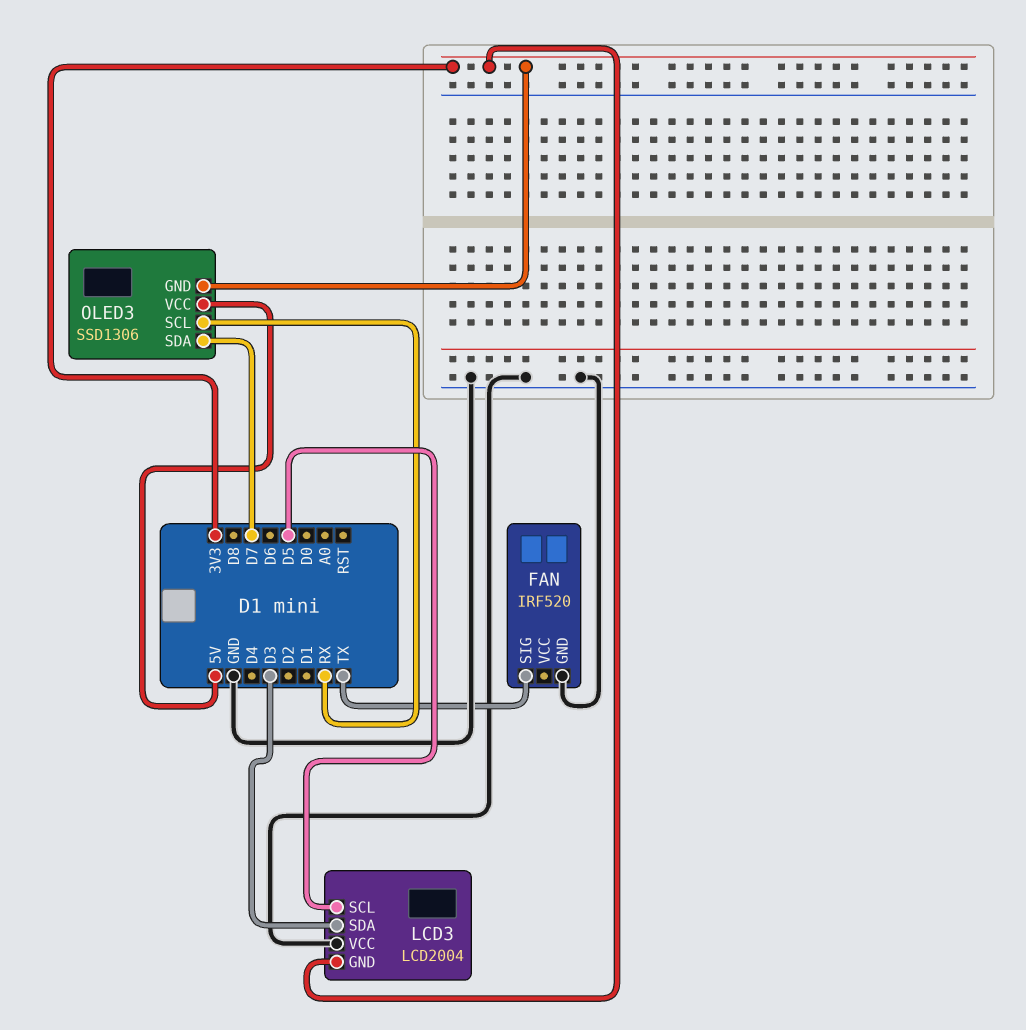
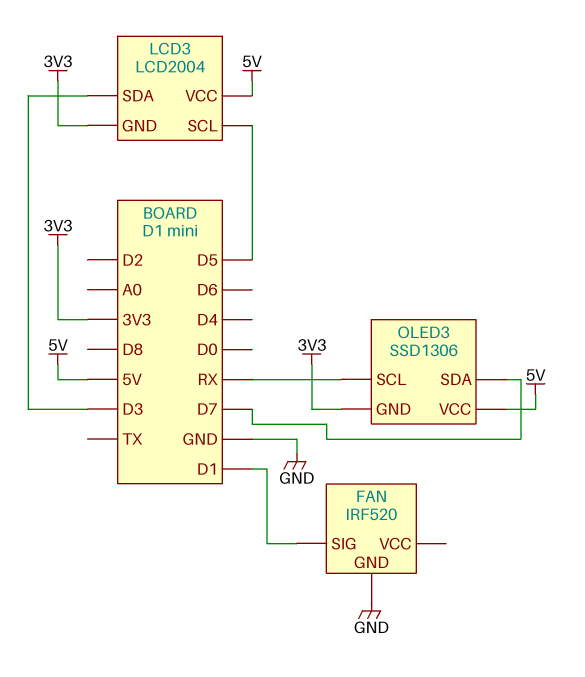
FAN pin SIG: TX -> D1
LCD3 pin VCC: GND -> 5V

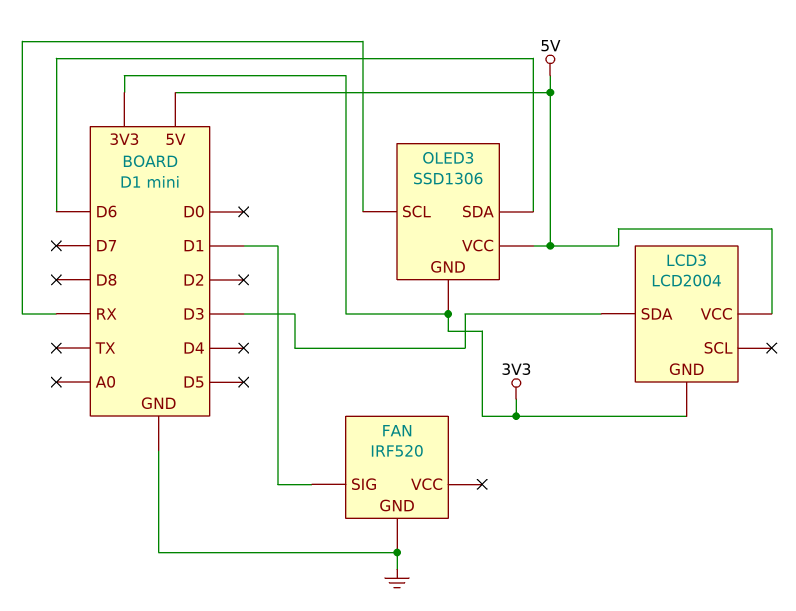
LCD3 pin SCL: D5 -> none
OLED3 pin SDA: D7 -> D6

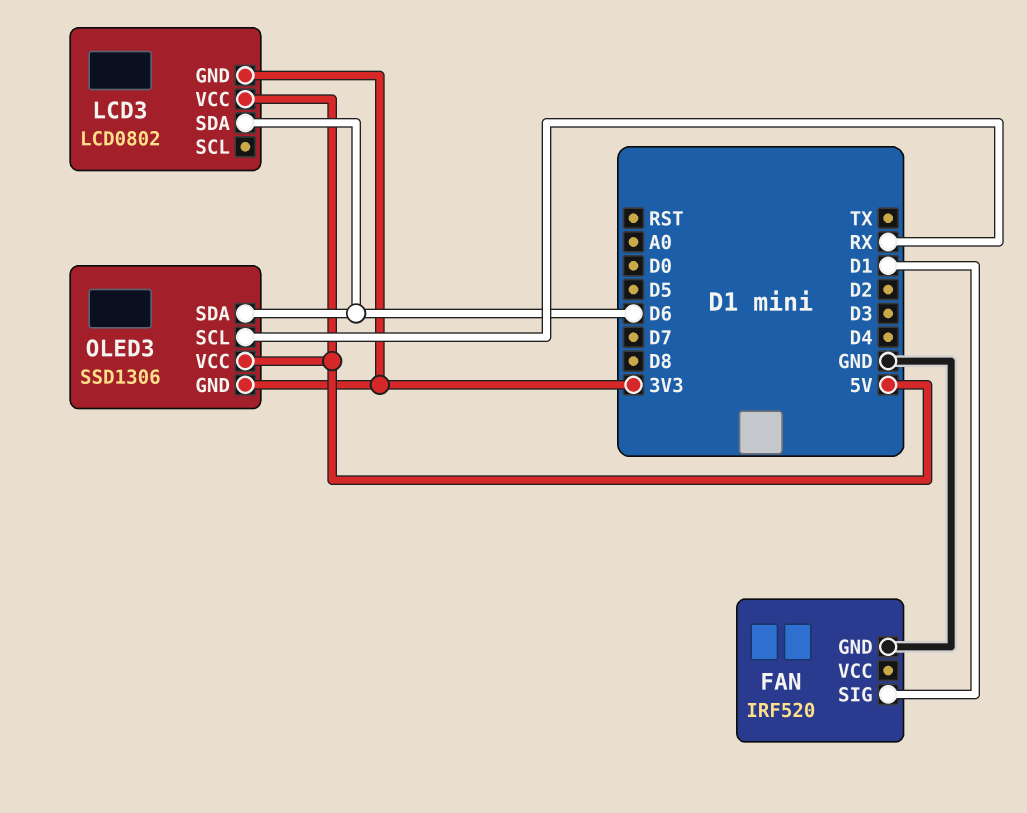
LCD3: LCD2004 -> LCD0802
LCD3 pin SDA: D3 -> D6

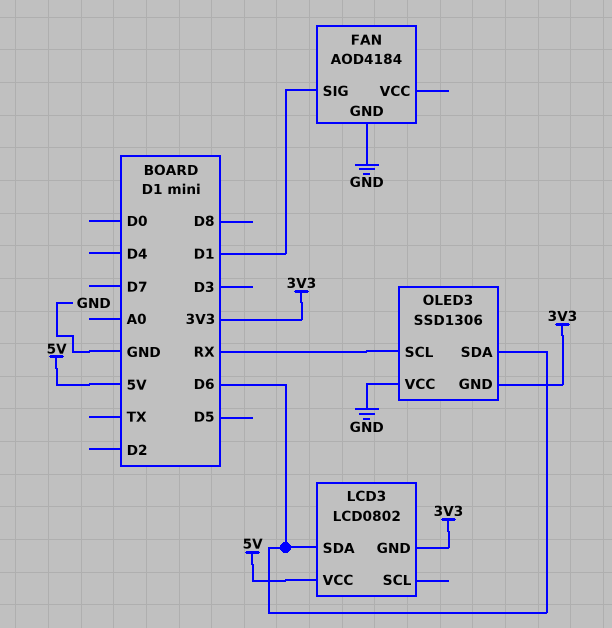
FAN: IRF520 -> AOD4184
OLED3 pin VCC: 5V -> GND

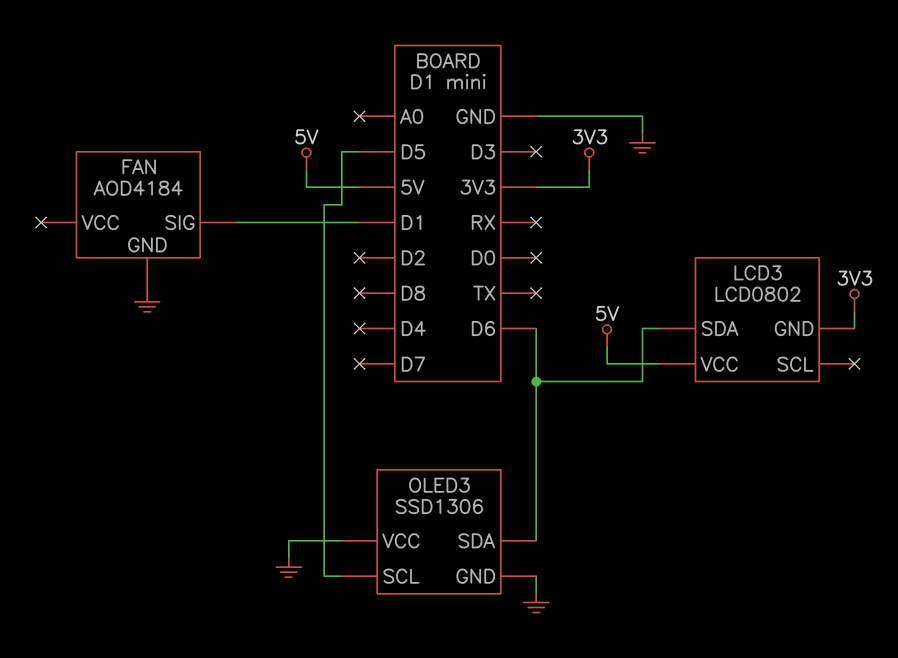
OLED3 pin GND: 3V3 -> GND
OLED3 pin SCL: RX -> D5

